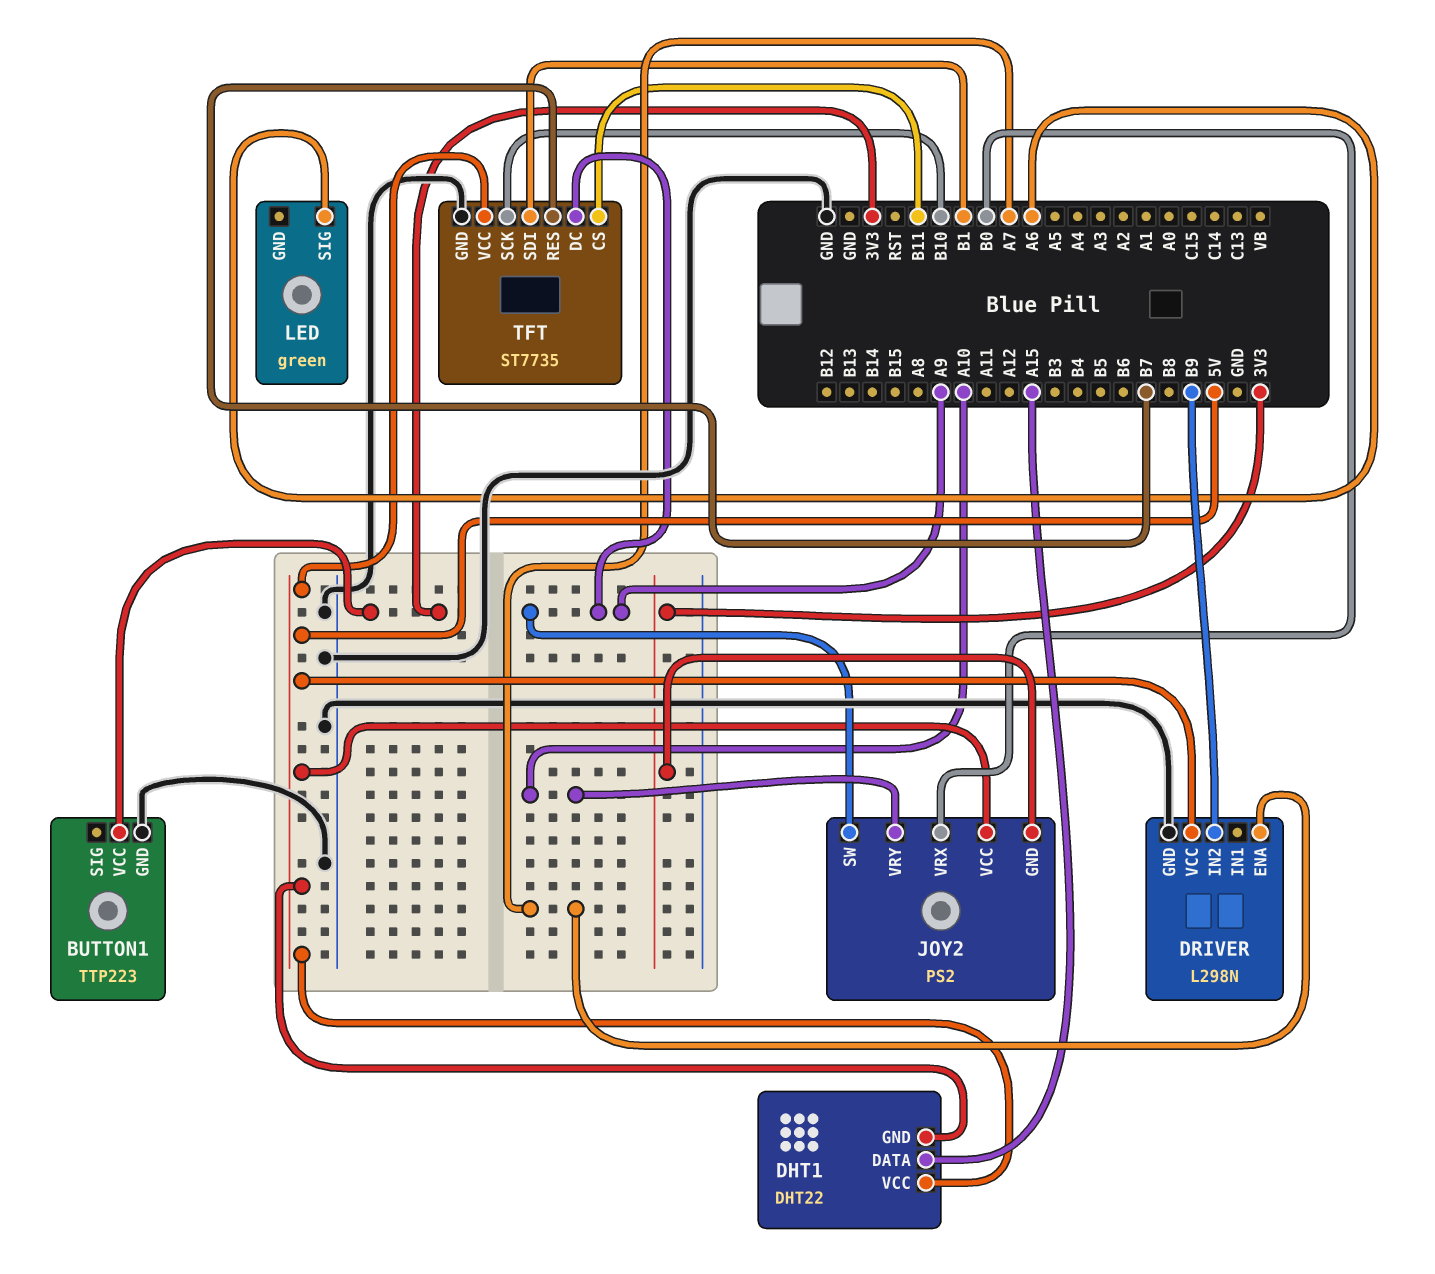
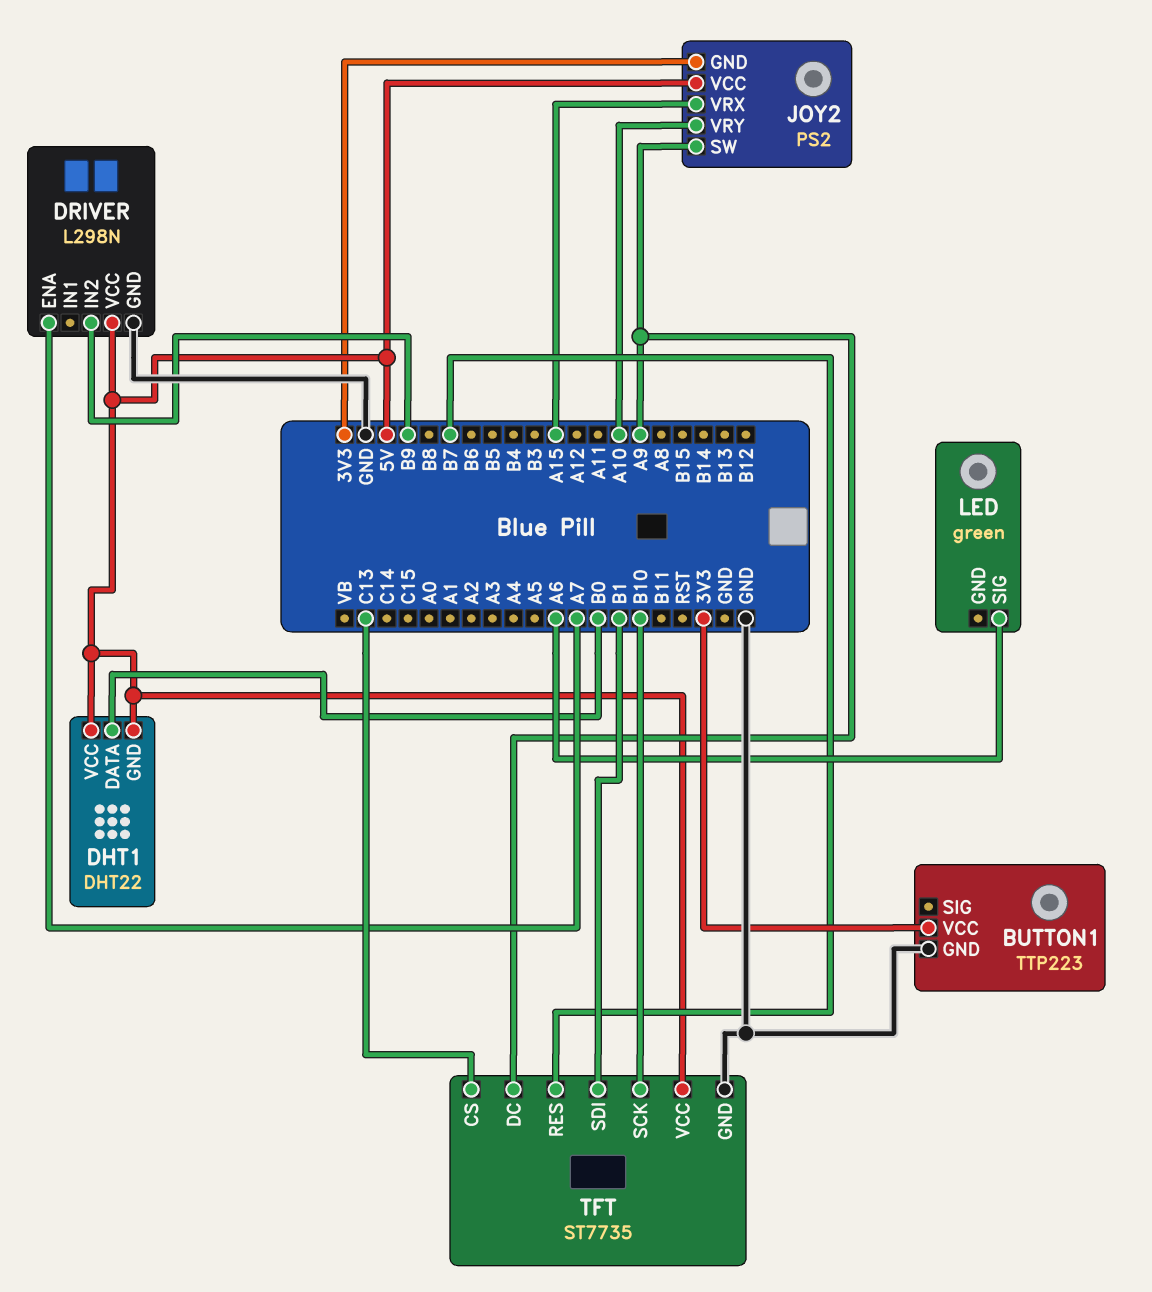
DHT1 pin DATA: A15 -> B0
JOY2 pin VRX: B0 -> A15
TFT pin CS: B11 -> C13

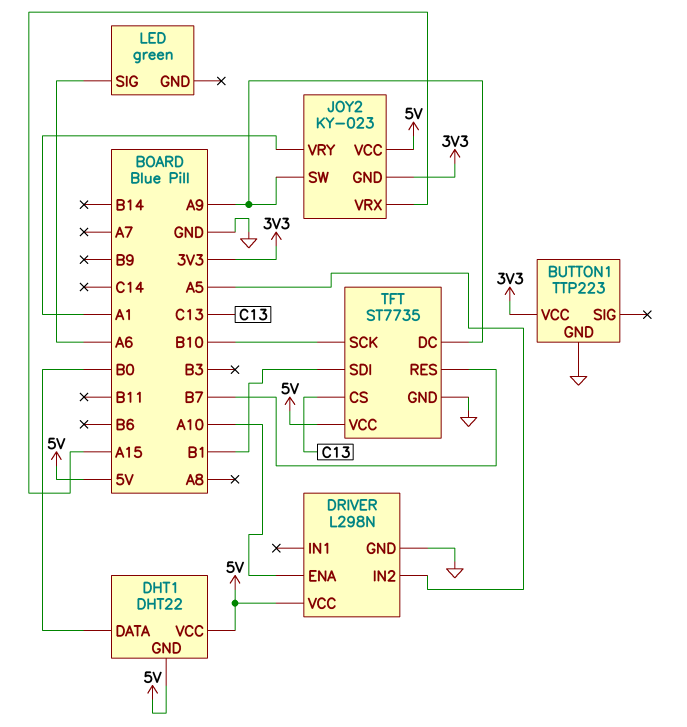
DRIVER pin ENA: A7 -> A10
DRIVER pin IN2: B9 -> A5
JOY2: PS2 -> KY-023
JOY2 pin VRY: A10 -> A1

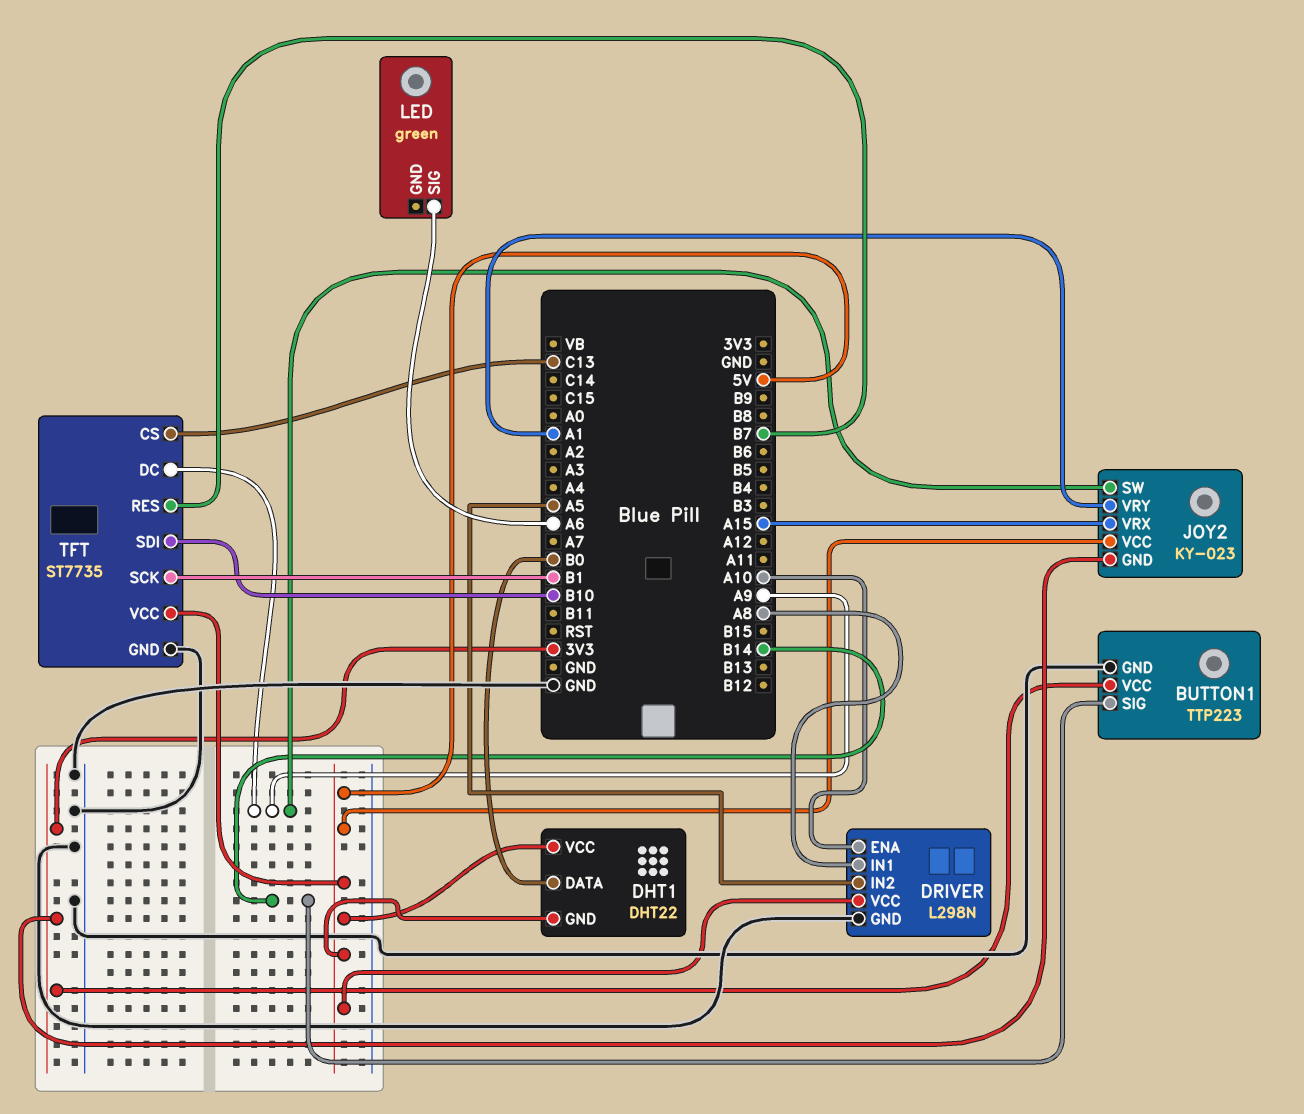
BUTTON1 pin SIG: none -> B14
DRIVER pin IN1: none -> A8
TFT pin SCK: B10 -> B1
TFT pin SDI: B1 -> B10

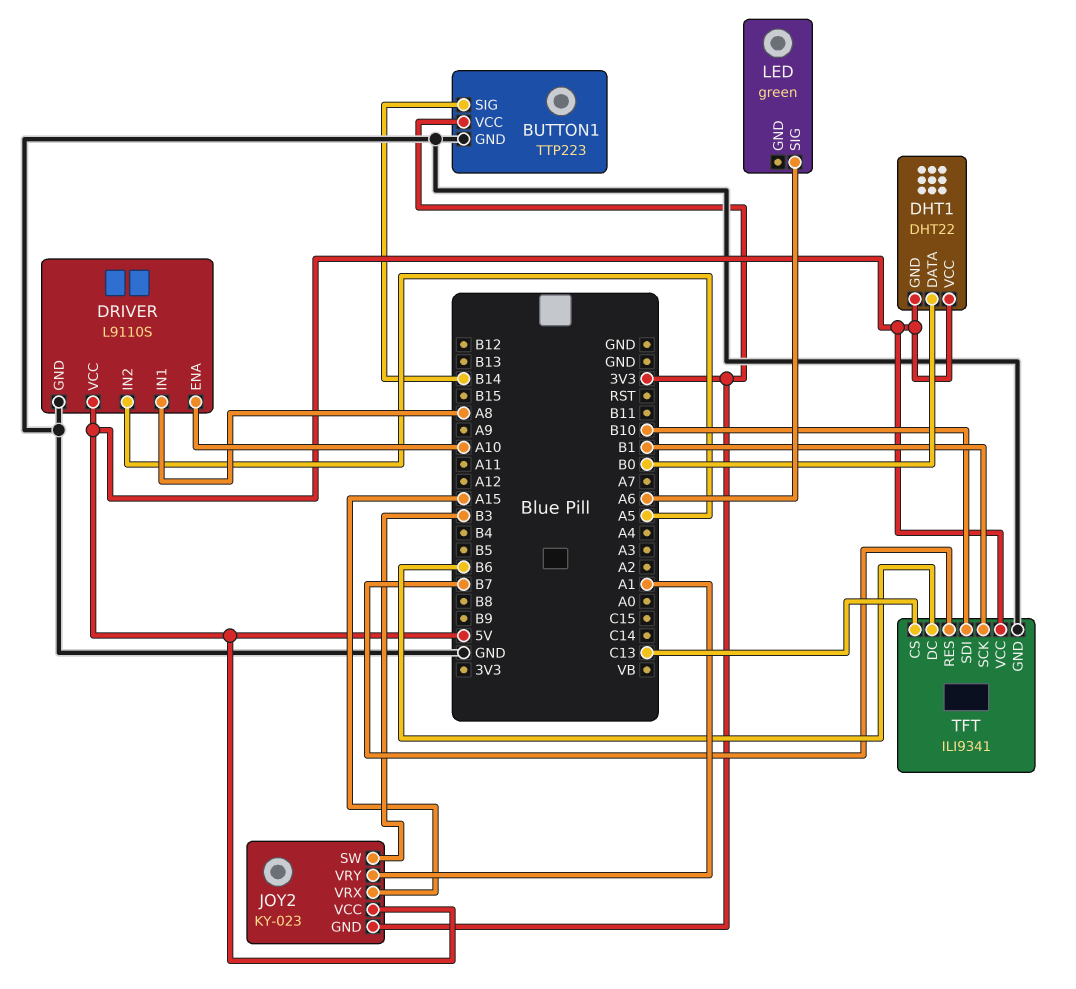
DRIVER: L298N -> L9110S
JOY2 pin SW: A9 -> B3
TFT: ST7735 -> ILI9341
TFT pin DC: A9 -> B6

